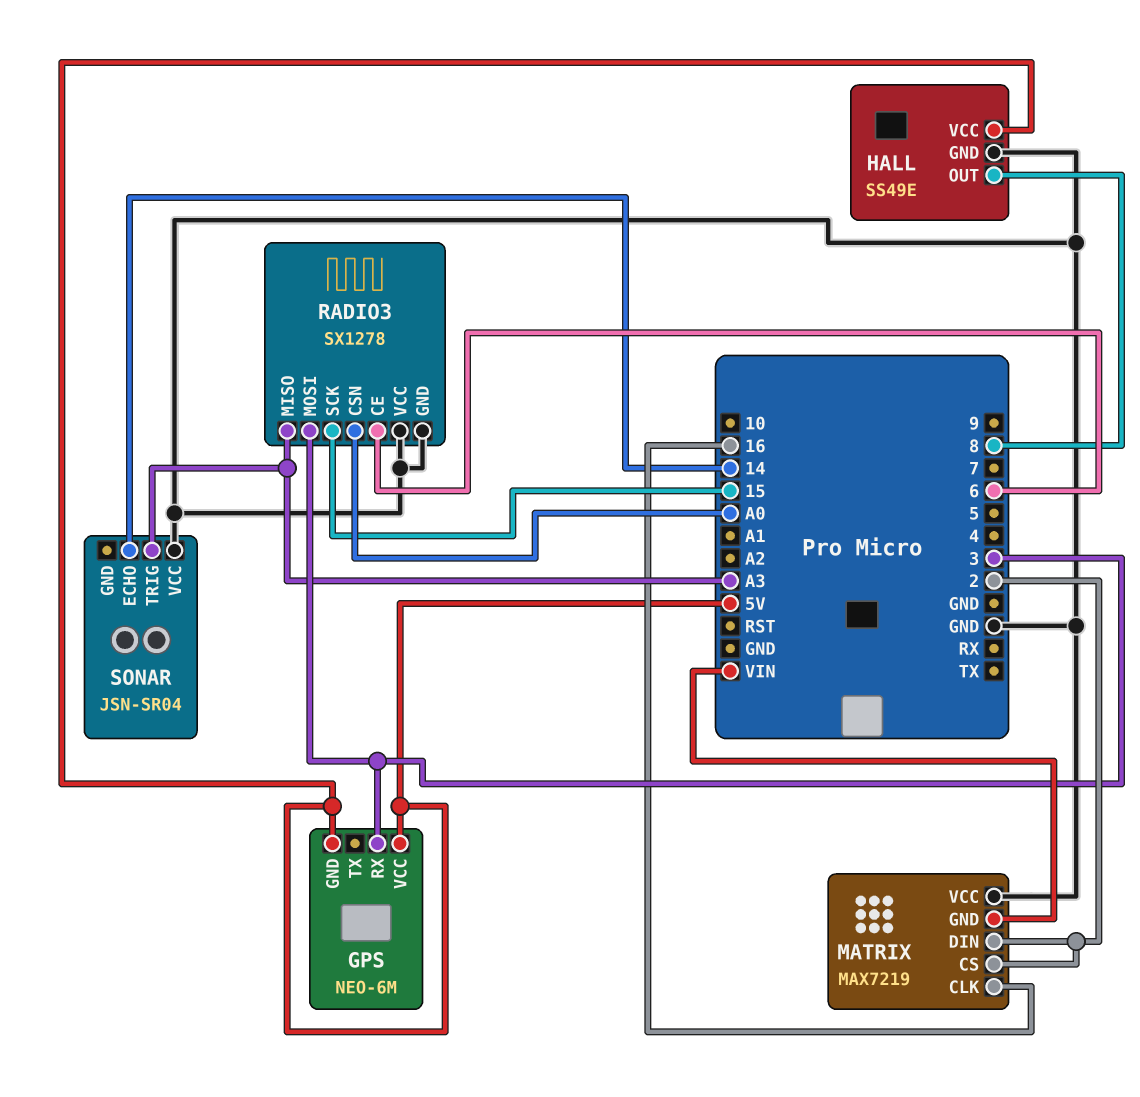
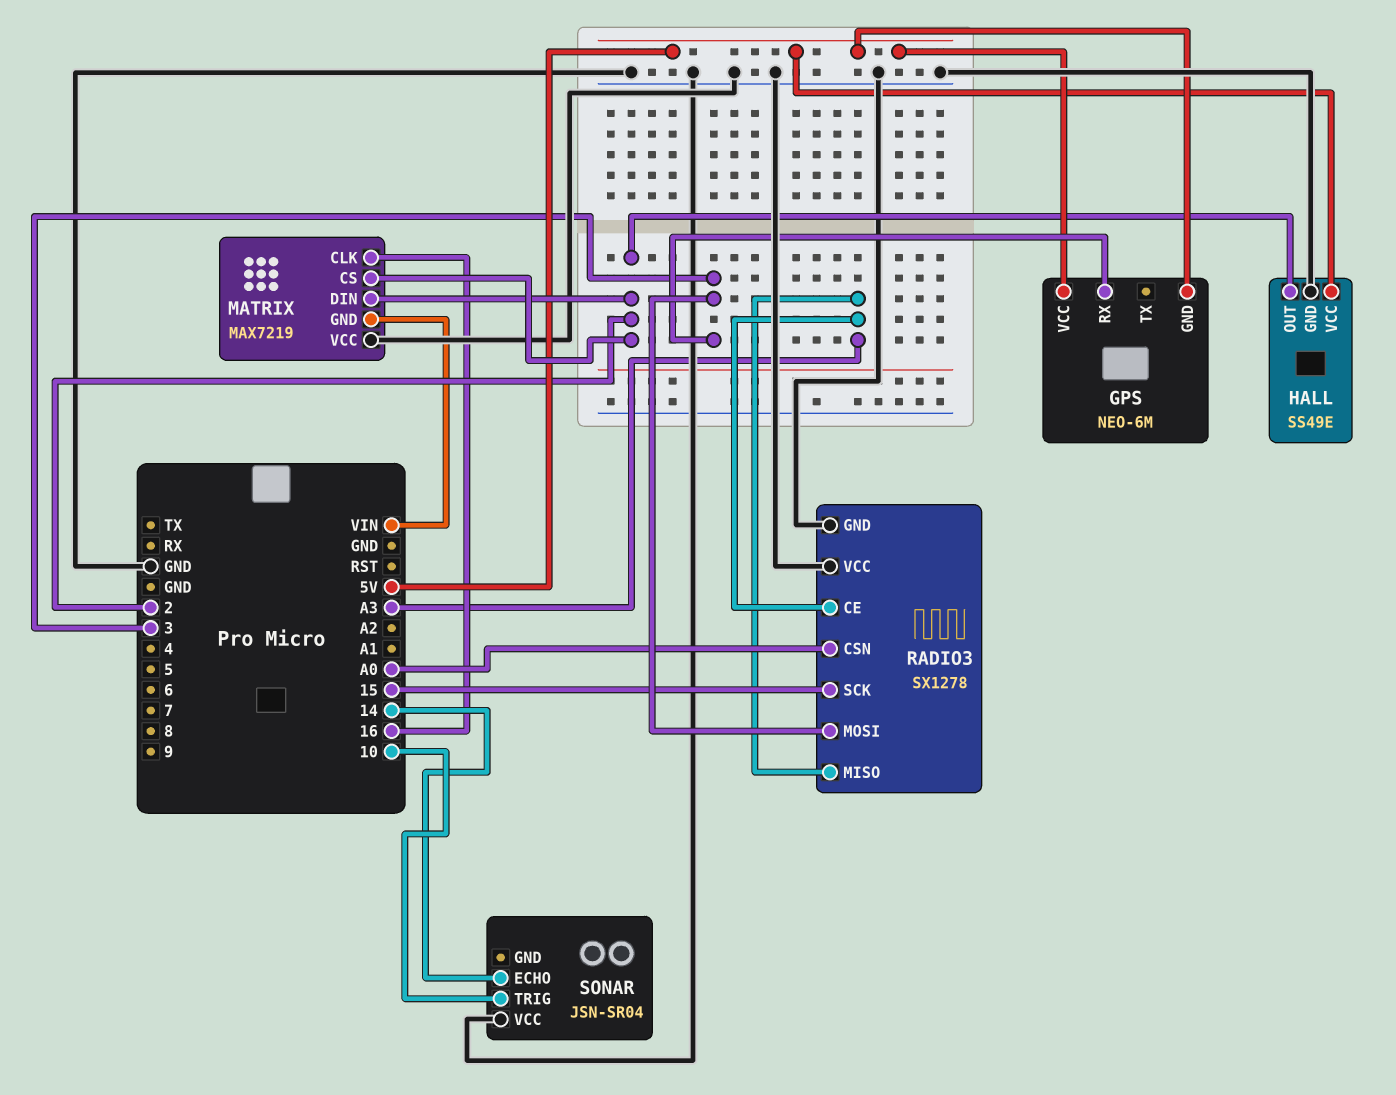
HALL pin OUT: 8 -> 2
RADIO3 pin CE: 6 -> A3
SONAR pin TRIG: A3 -> 10

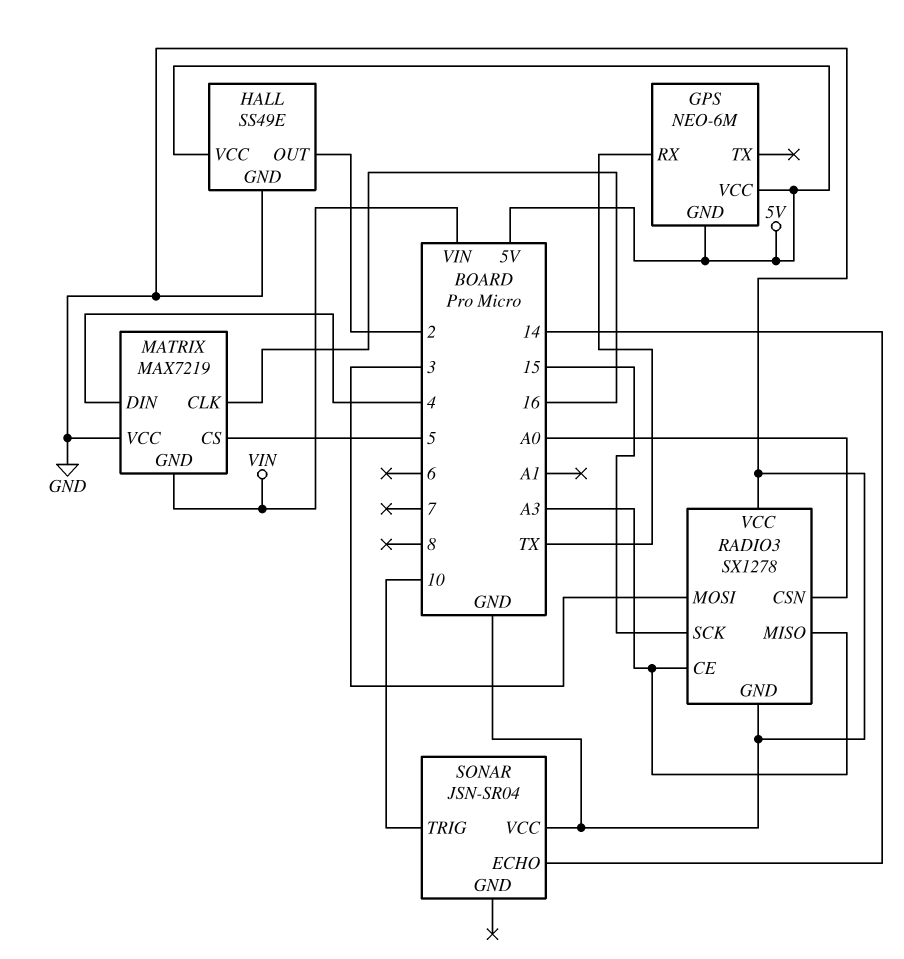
GPS pin RX: 3 -> TX
MATRIX pin CS: 2 -> 5
MATRIX pin DIN: 2 -> 4

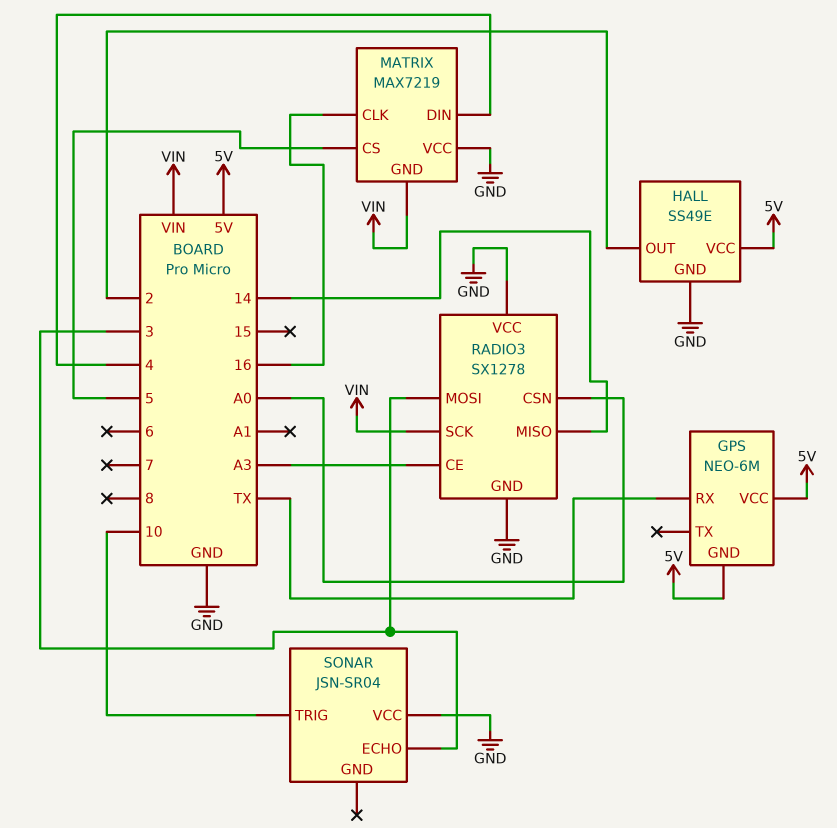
RADIO3 pin MISO: A3 -> 14
RADIO3 pin SCK: 15 -> VIN
SONAR pin ECHO: 14 -> 3

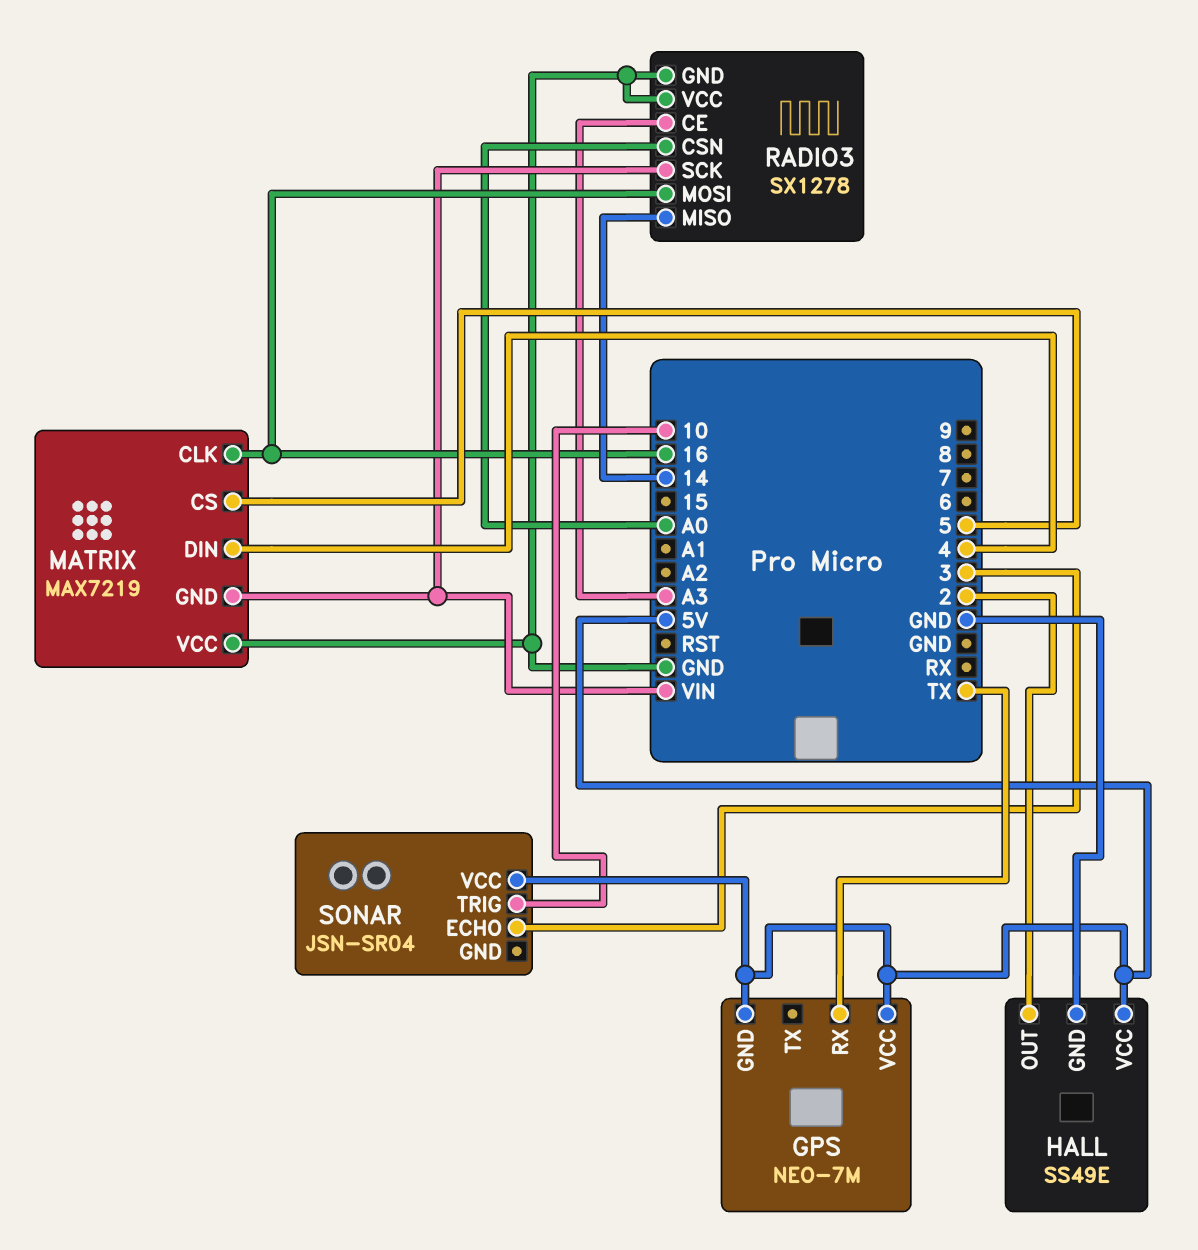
GPS: NEO-6M -> NEO-7M
RADIO3 pin MOSI: 3 -> 16
SONAR pin VCC: GND -> 5V

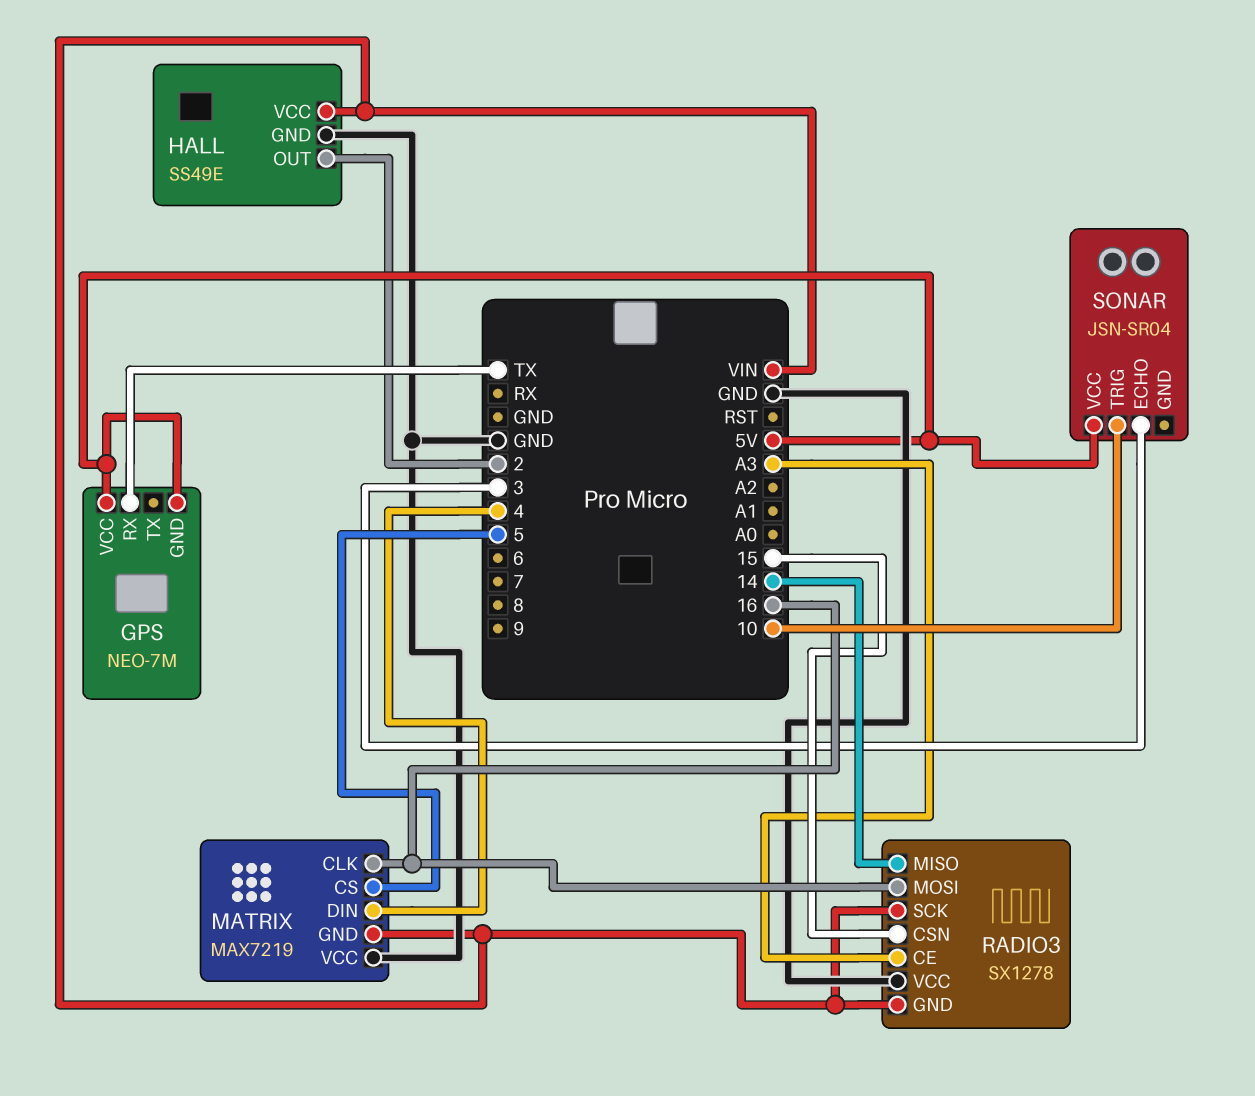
HALL pin VCC: 5V -> VIN
RADIO3 pin CSN: A0 -> 15
RADIO3 pin GND: GND -> VIN

